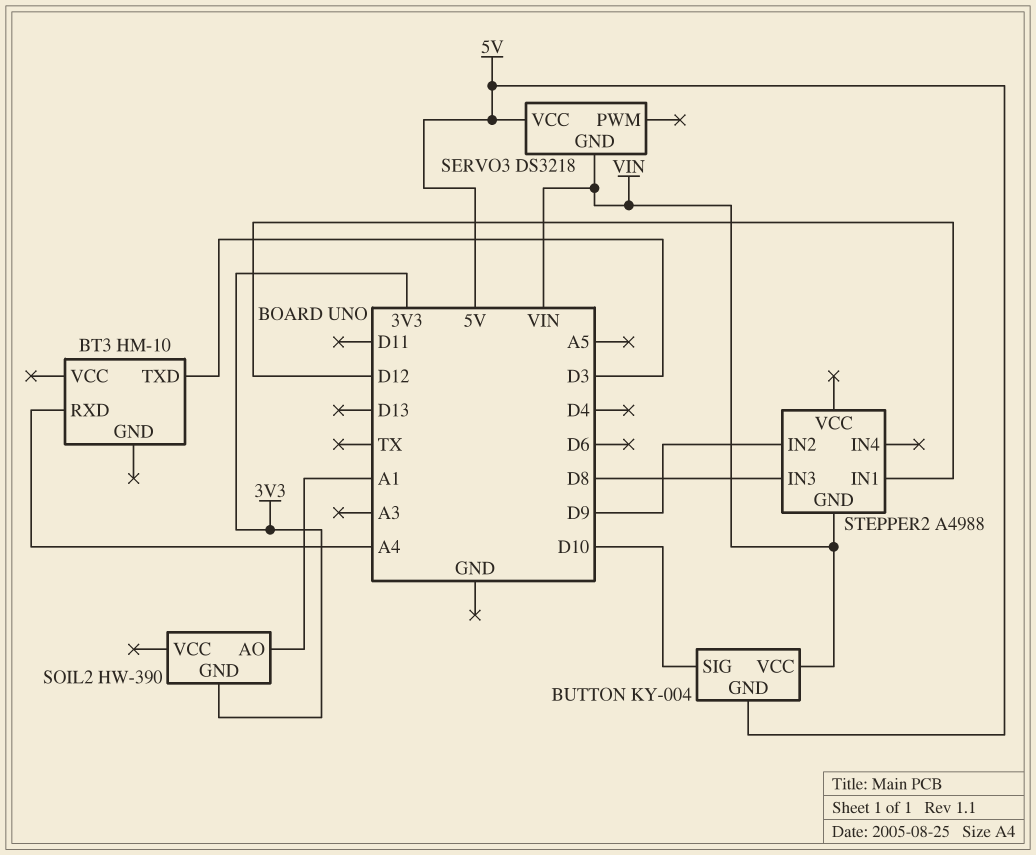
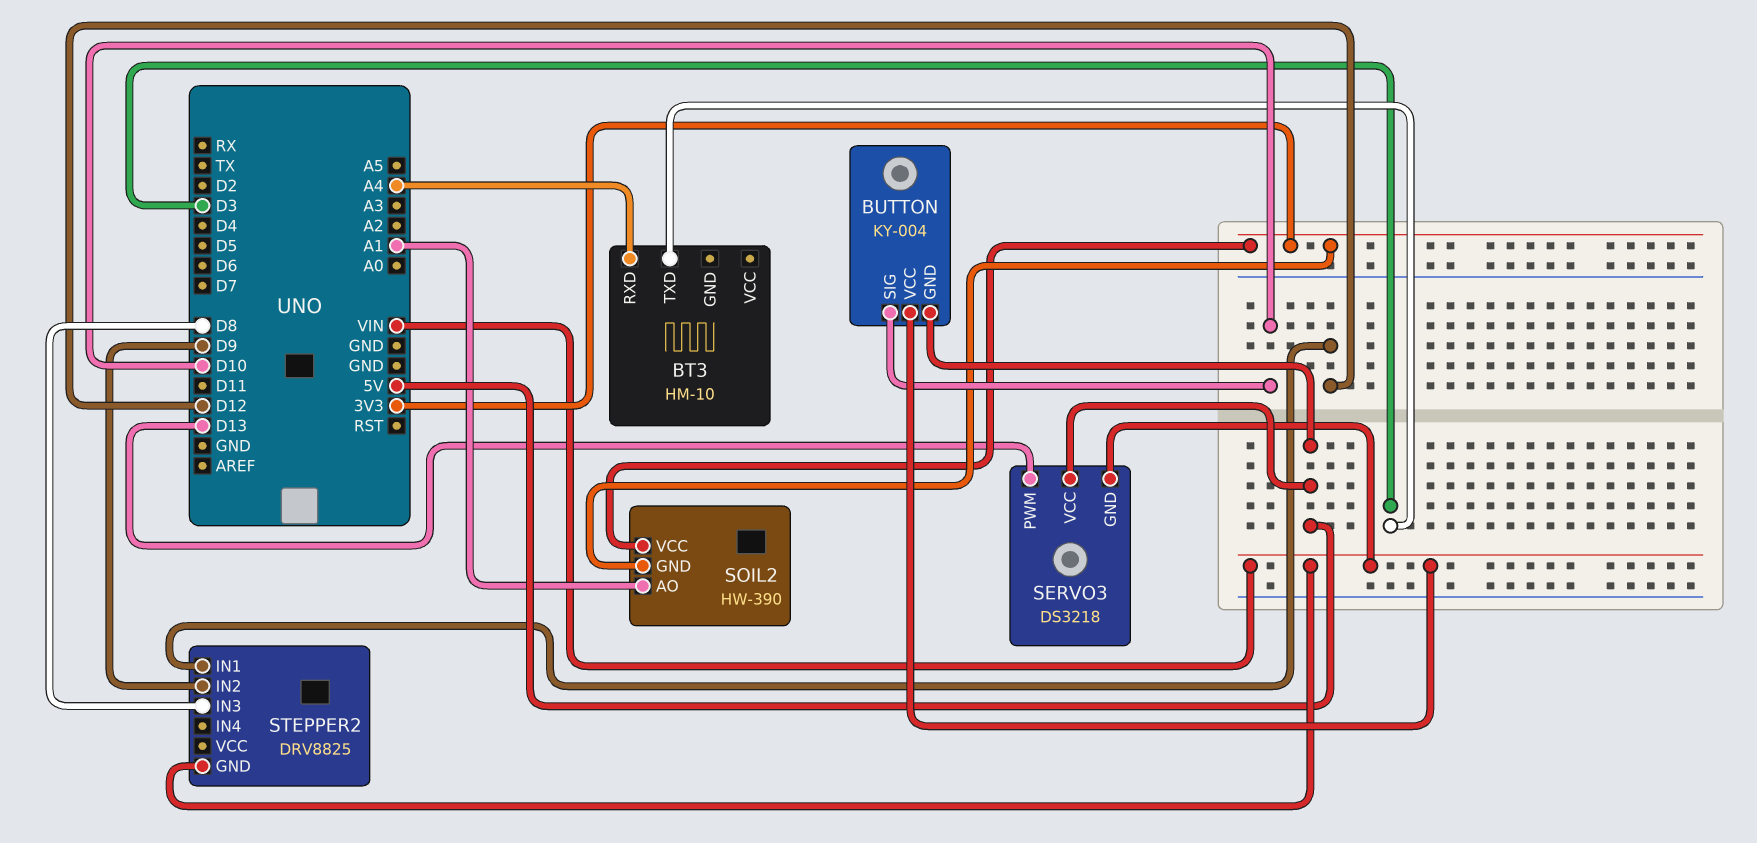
SERVO3 pin PWM: none -> D13
SOIL2 pin VCC: none -> 3V3
STEPPER2: A4988 -> DRV8825

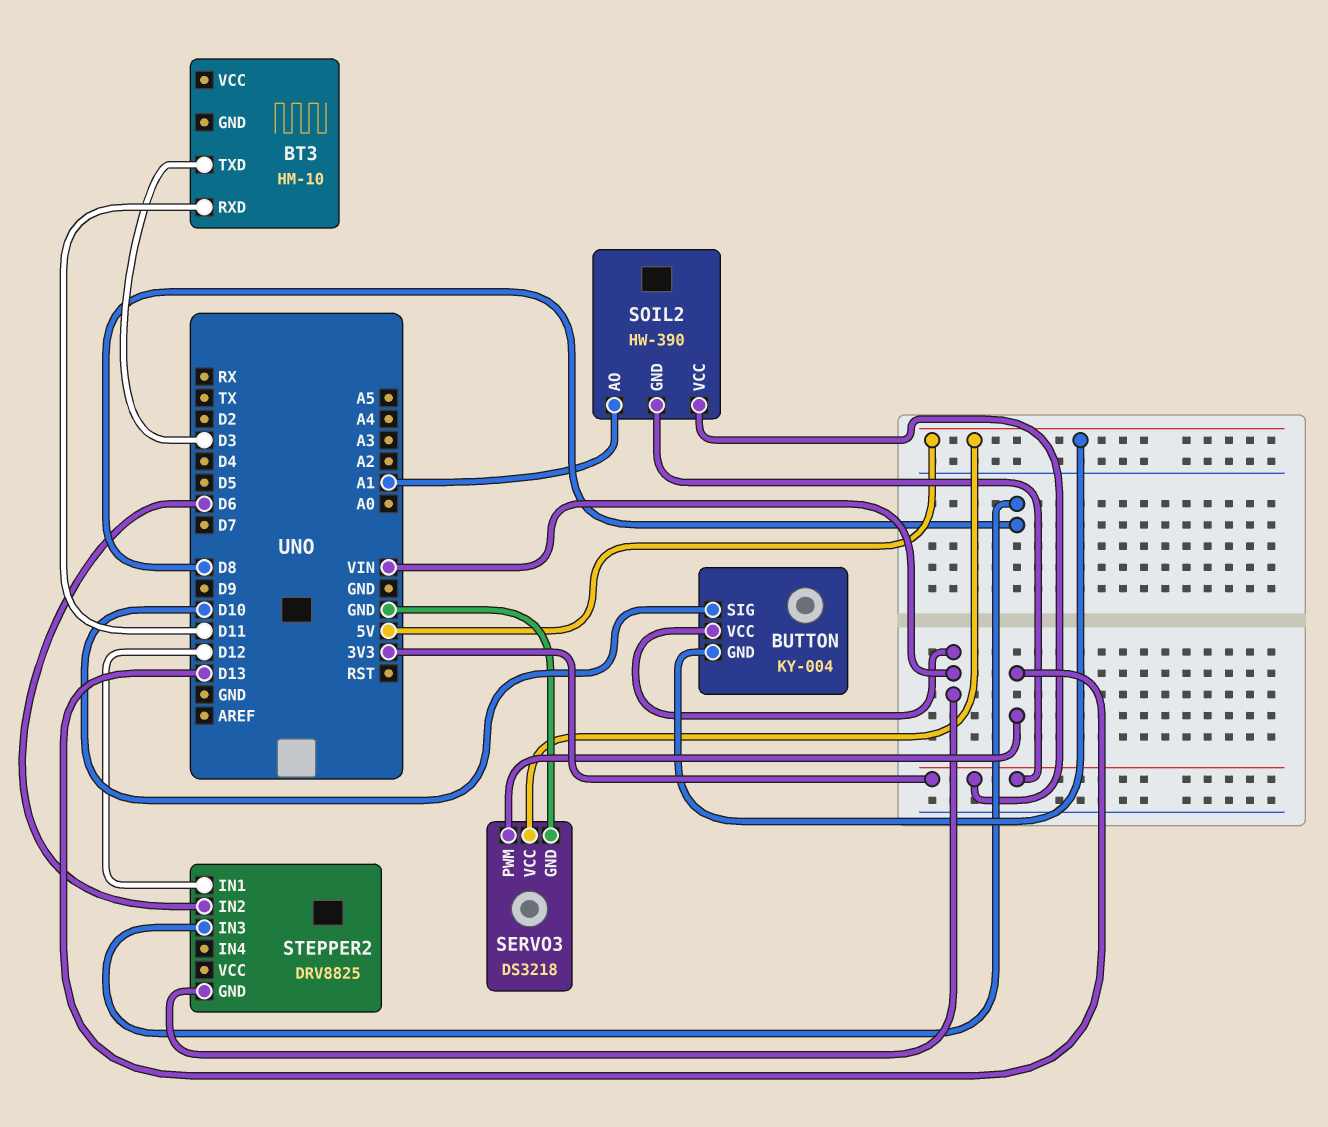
BT3 pin RXD: A4 -> D11
SERVO3 pin GND: VIN -> GND
STEPPER2 pin IN2: D9 -> D6

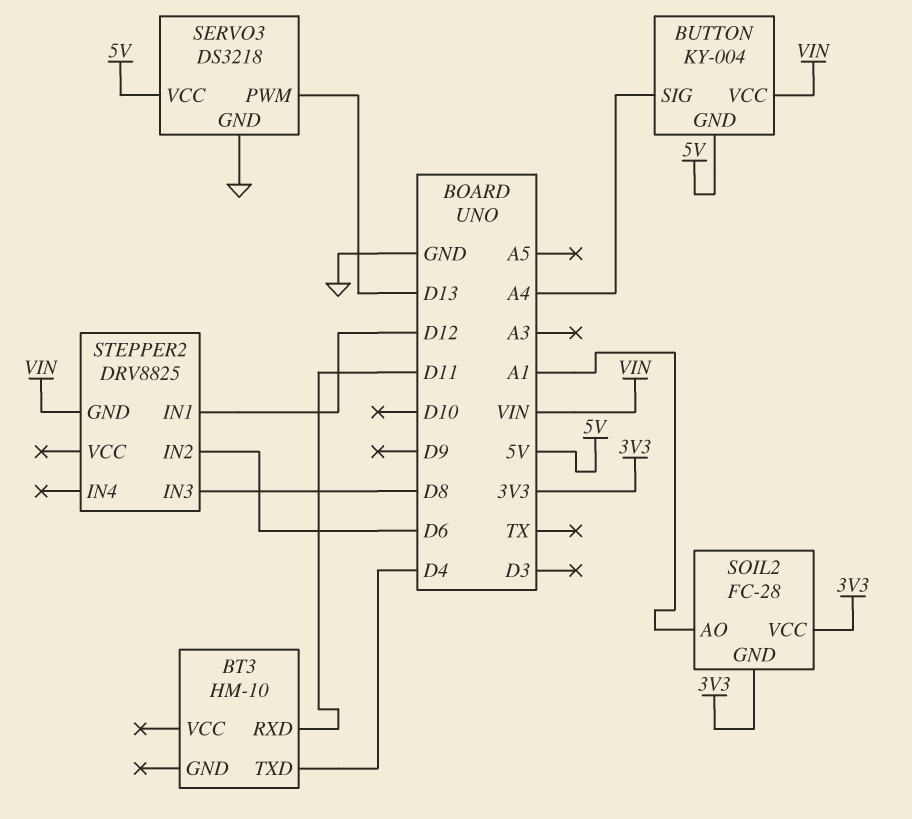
BT3 pin TXD: D3 -> D4
BUTTON pin SIG: D10 -> A4
SOIL2: HW-390 -> FC-28

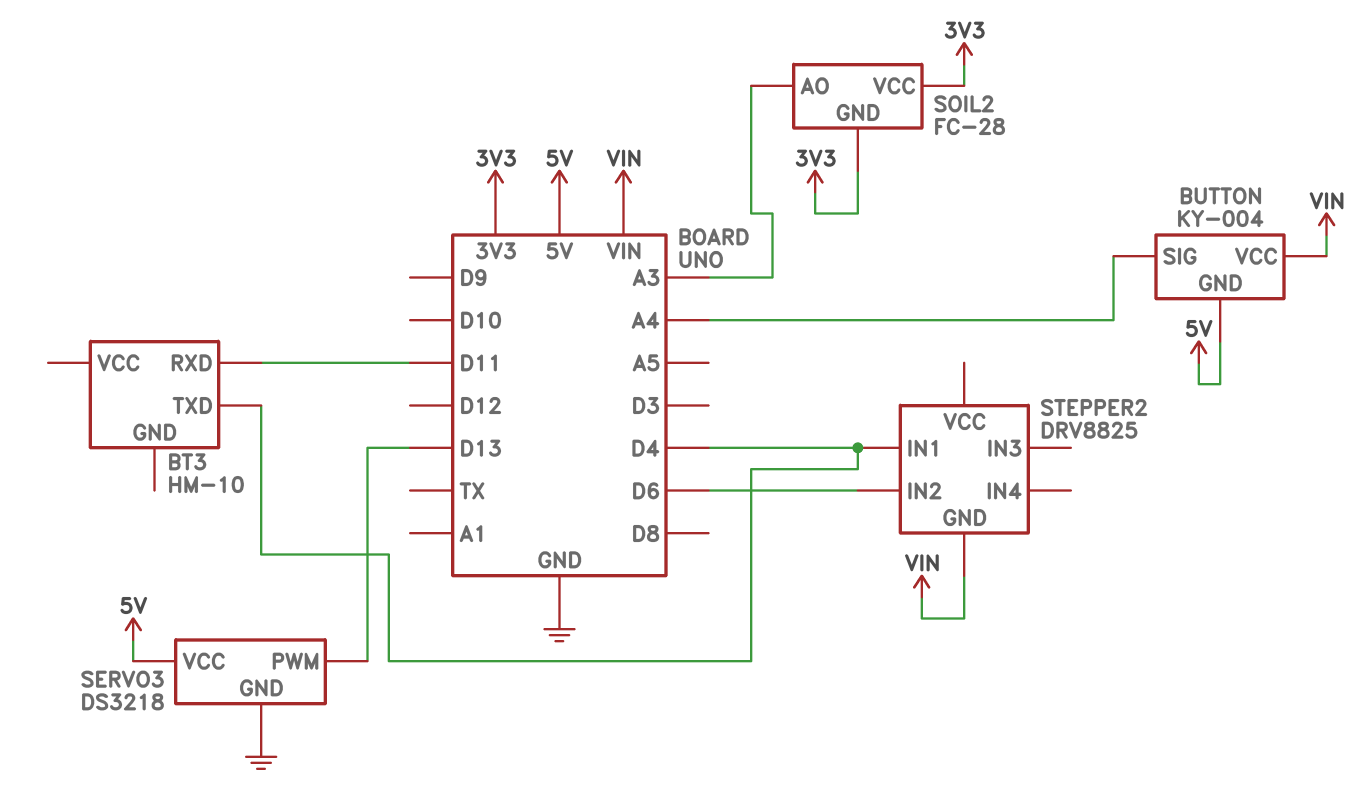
SOIL2 pin AO: A1 -> A3
STEPPER2 pin IN1: D12 -> D4
STEPPER2 pin IN3: D8 -> none

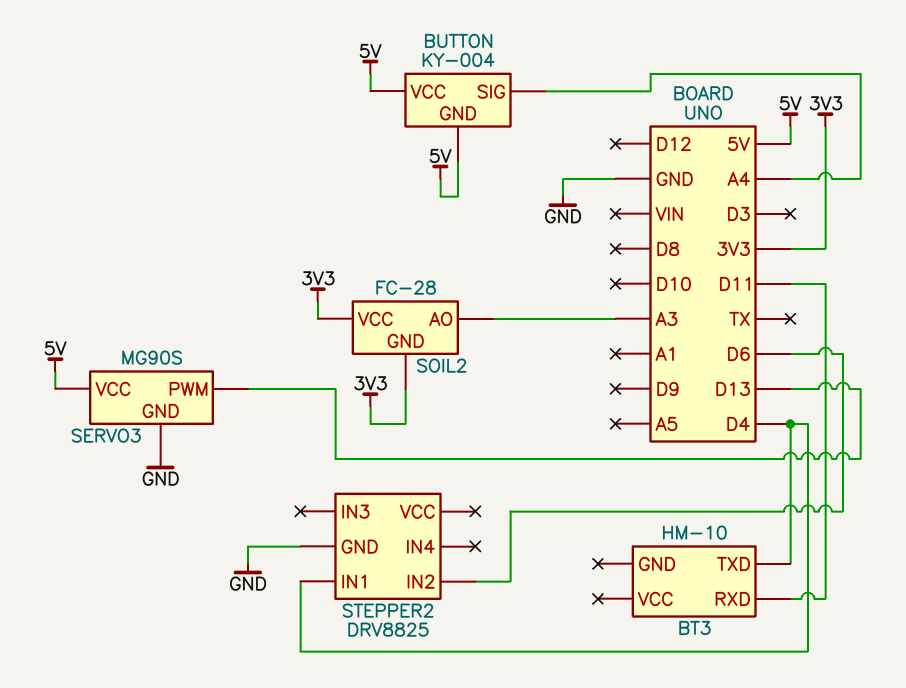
BUTTON pin VCC: VIN -> 5V
SERVO3: DS3218 -> MG90S
STEPPER2 pin GND: VIN -> GND

